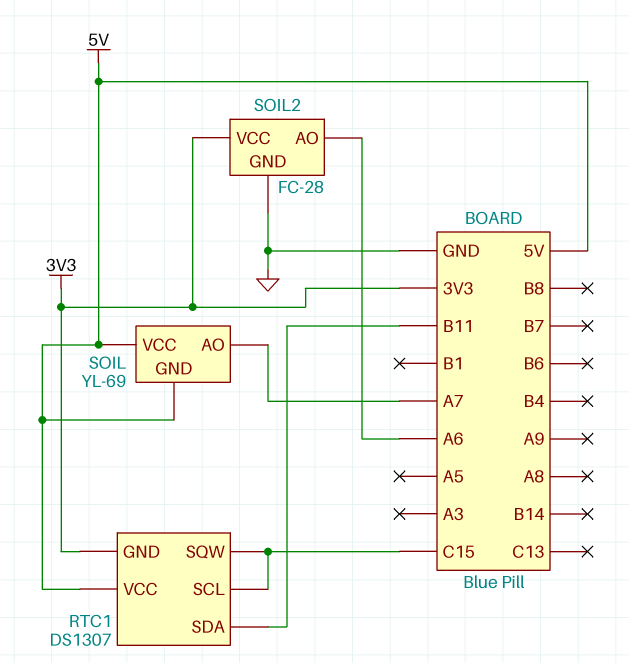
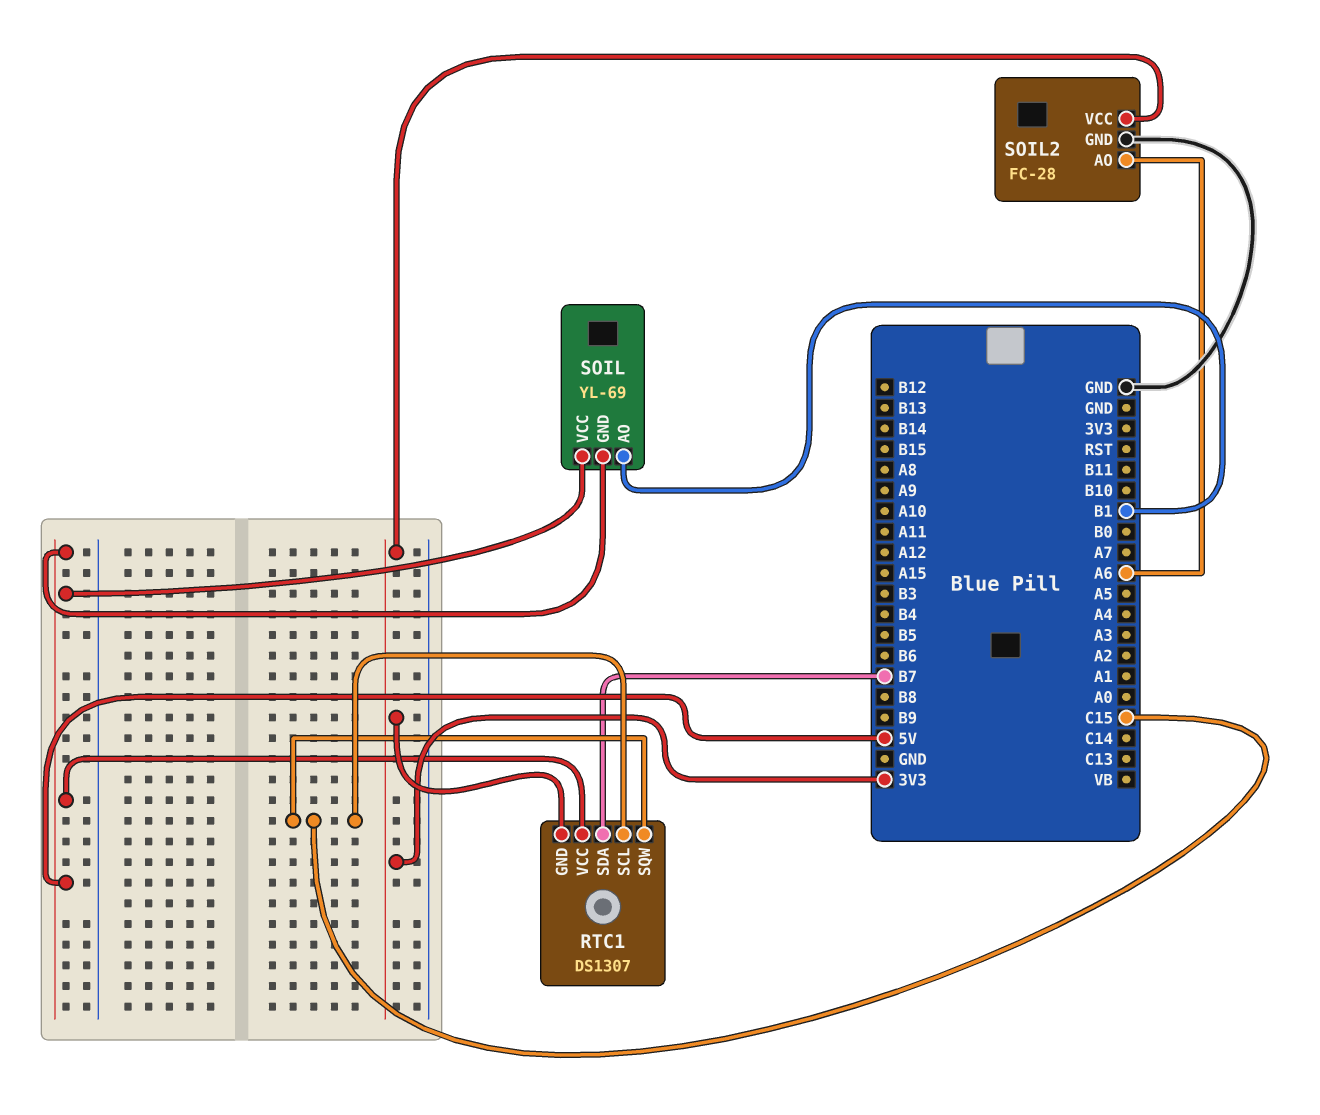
RTC1 pin SDA: B11 -> B7
SOIL pin AO: A7 -> B1

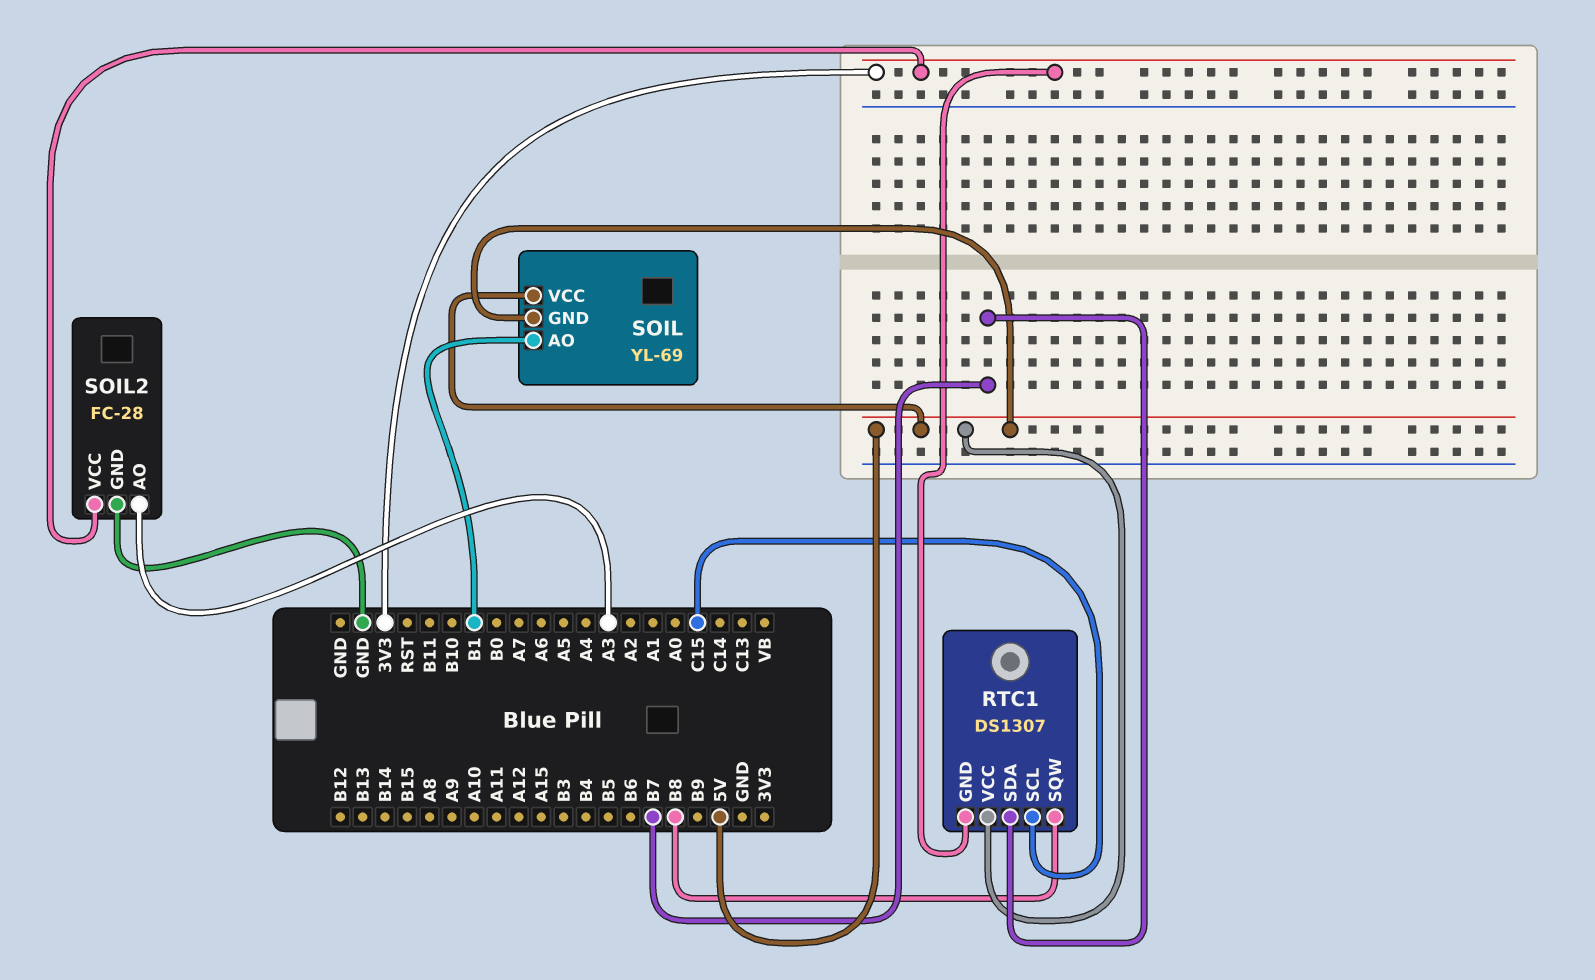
RTC1 pin SQW: C15 -> B8
SOIL2 pin AO: A6 -> A3

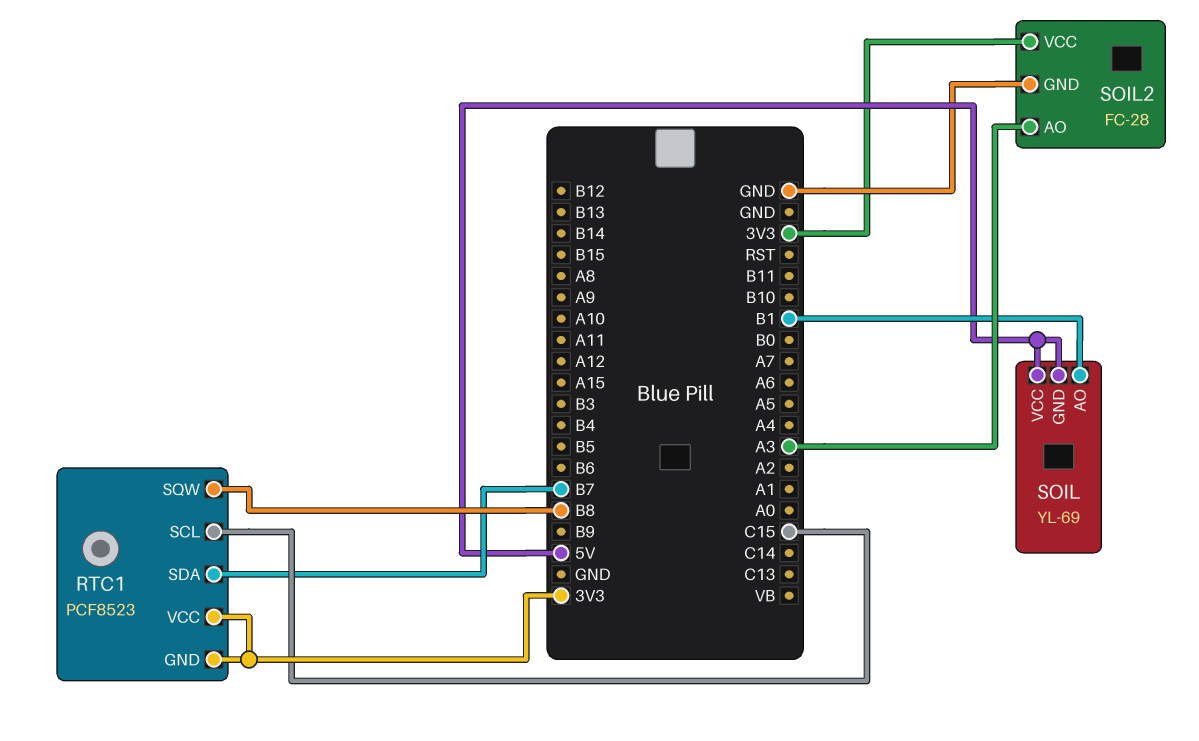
RTC1: DS1307 -> PCF8523
RTC1 pin VCC: 5V -> 3V3

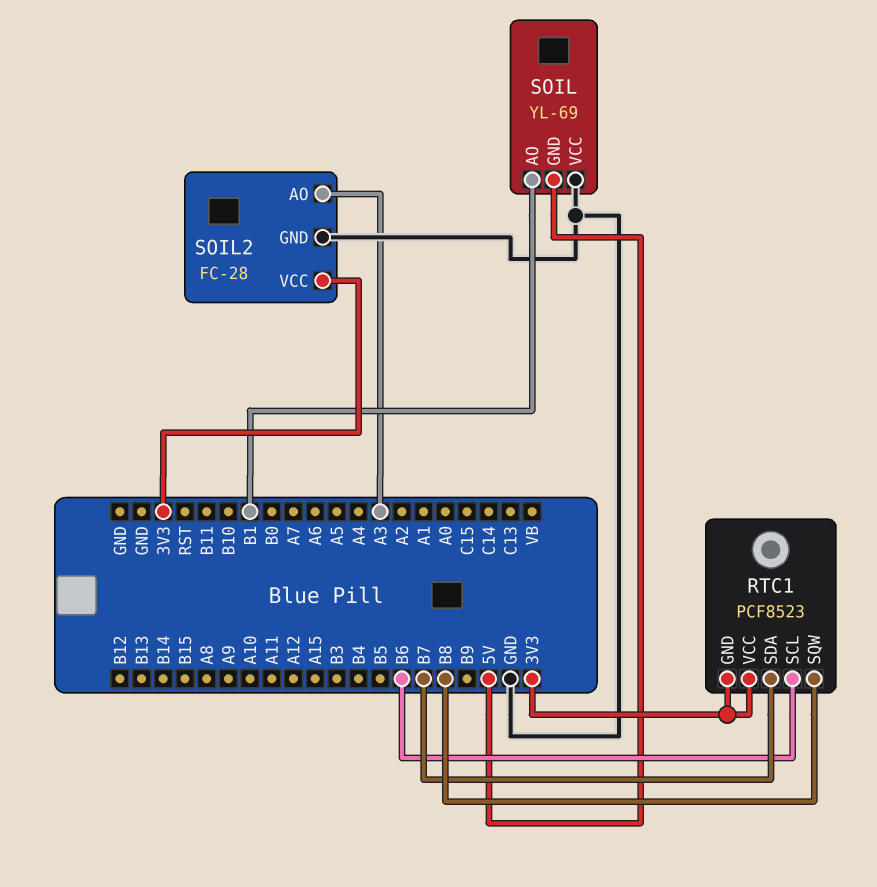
RTC1 pin SCL: C15 -> B6
SOIL pin VCC: 5V -> GND

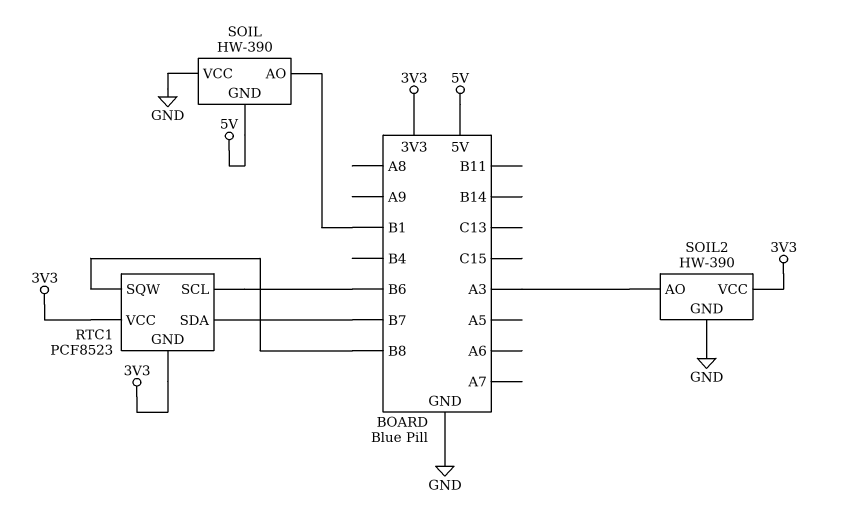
SOIL: YL-69 -> HW-390
SOIL2: FC-28 -> HW-390

